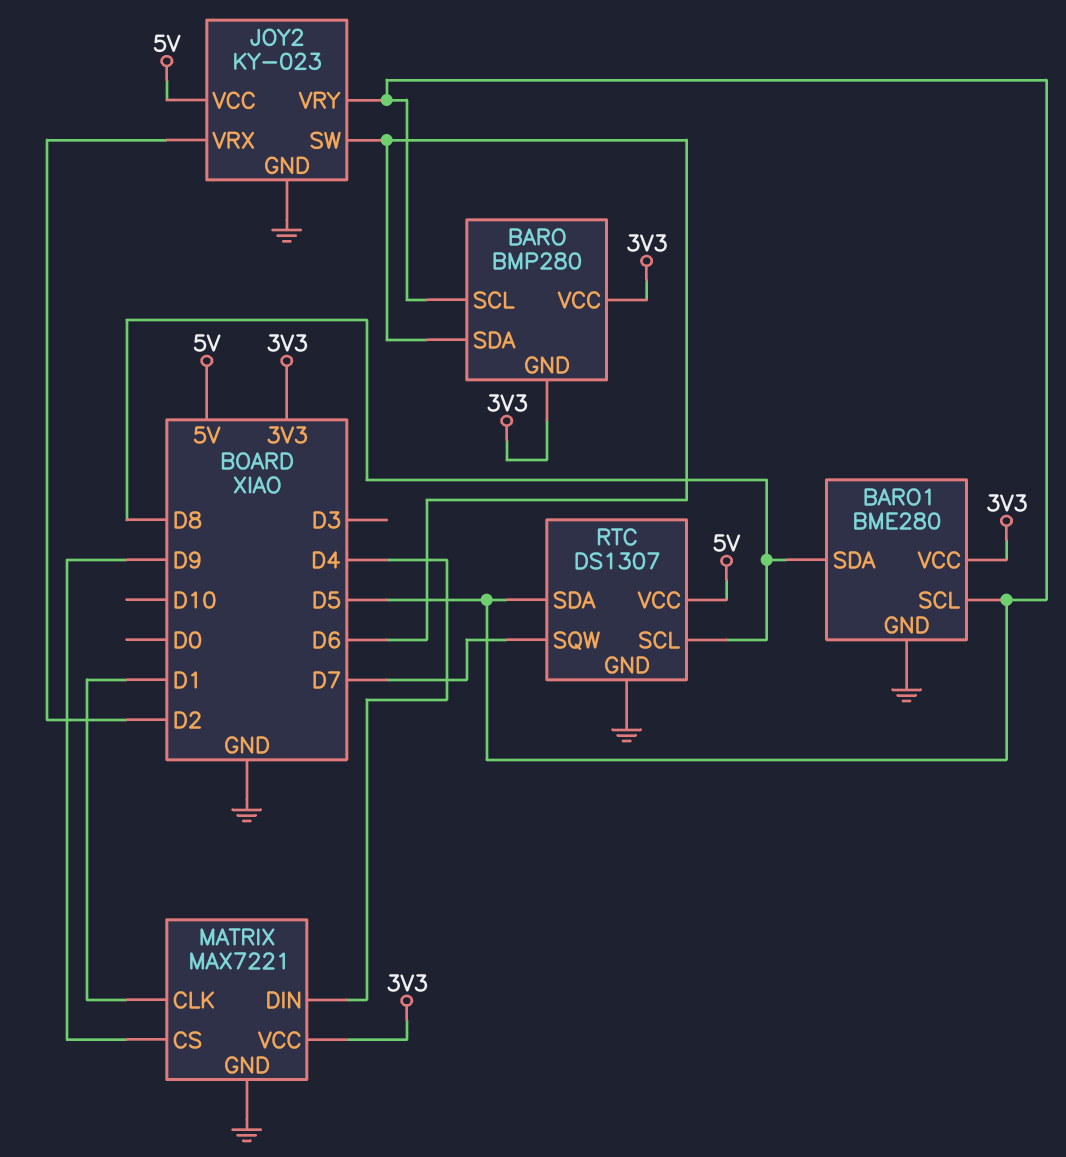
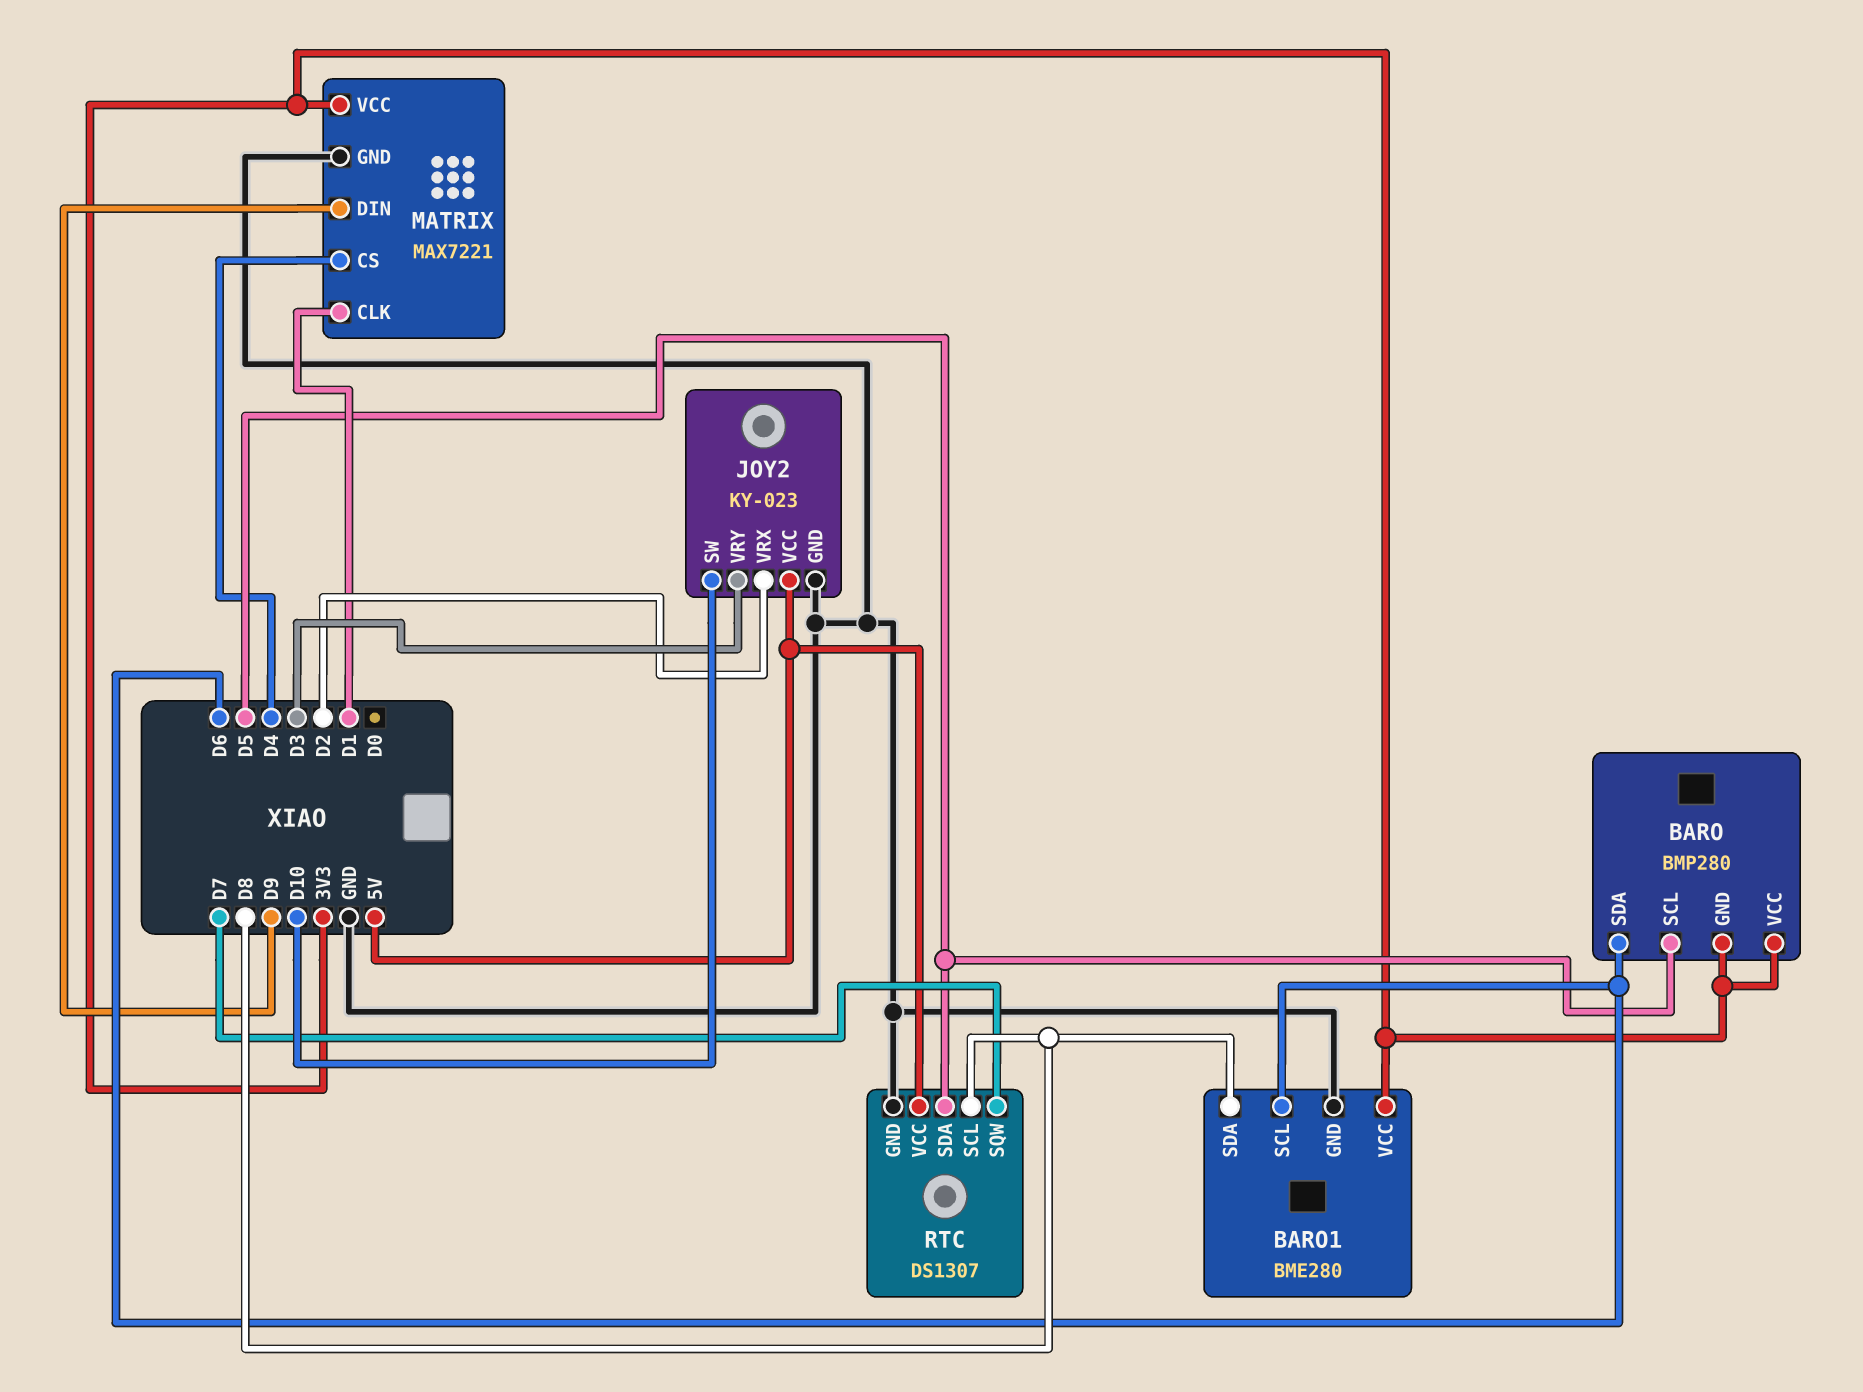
BARO1 pin SCL: D5 -> D6
JOY2 pin SW: D6 -> D10
JOY2 pin VRY: D5 -> D3
MATRIX pin CS: D9 -> D4
MATRIX pin DIN: D4 -> D9

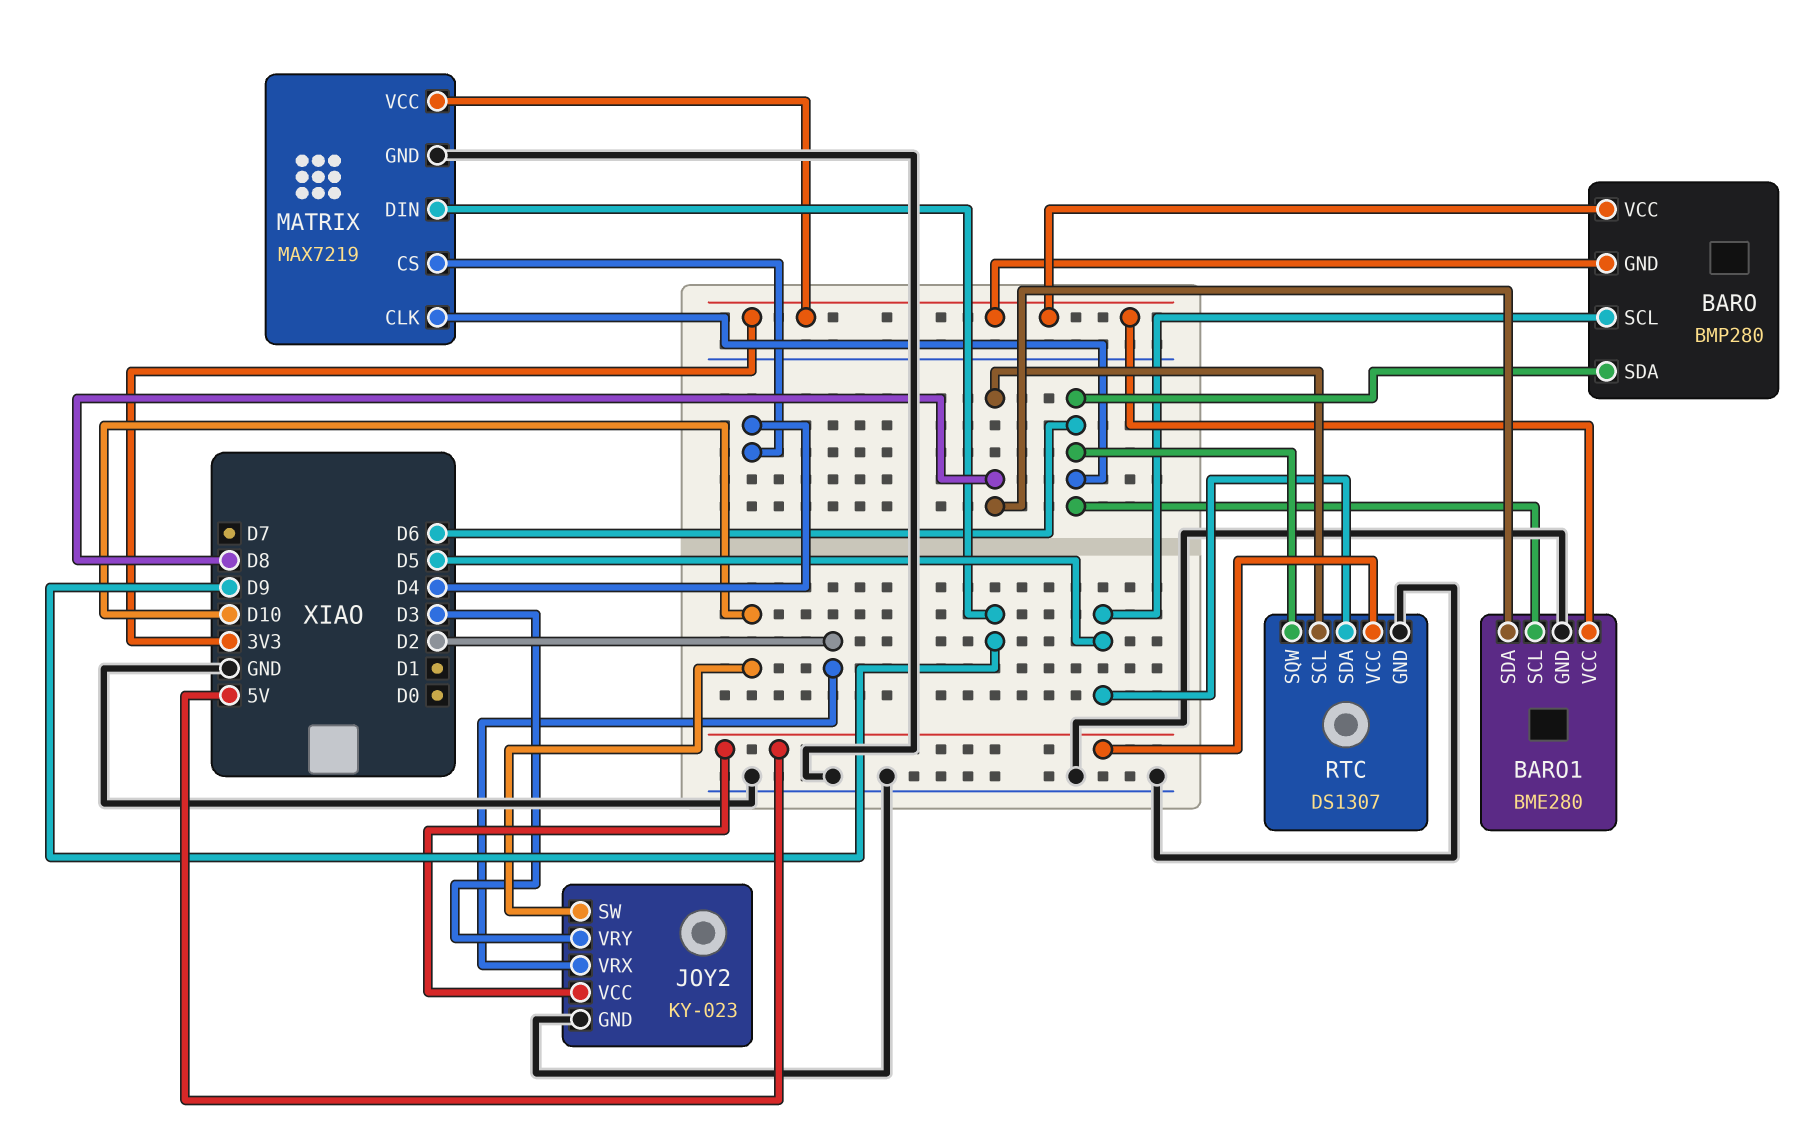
MATRIX: MAX7221 -> MAX7219
MATRIX pin CLK: D1 -> D6
RTC pin SQW: D7 -> D6

